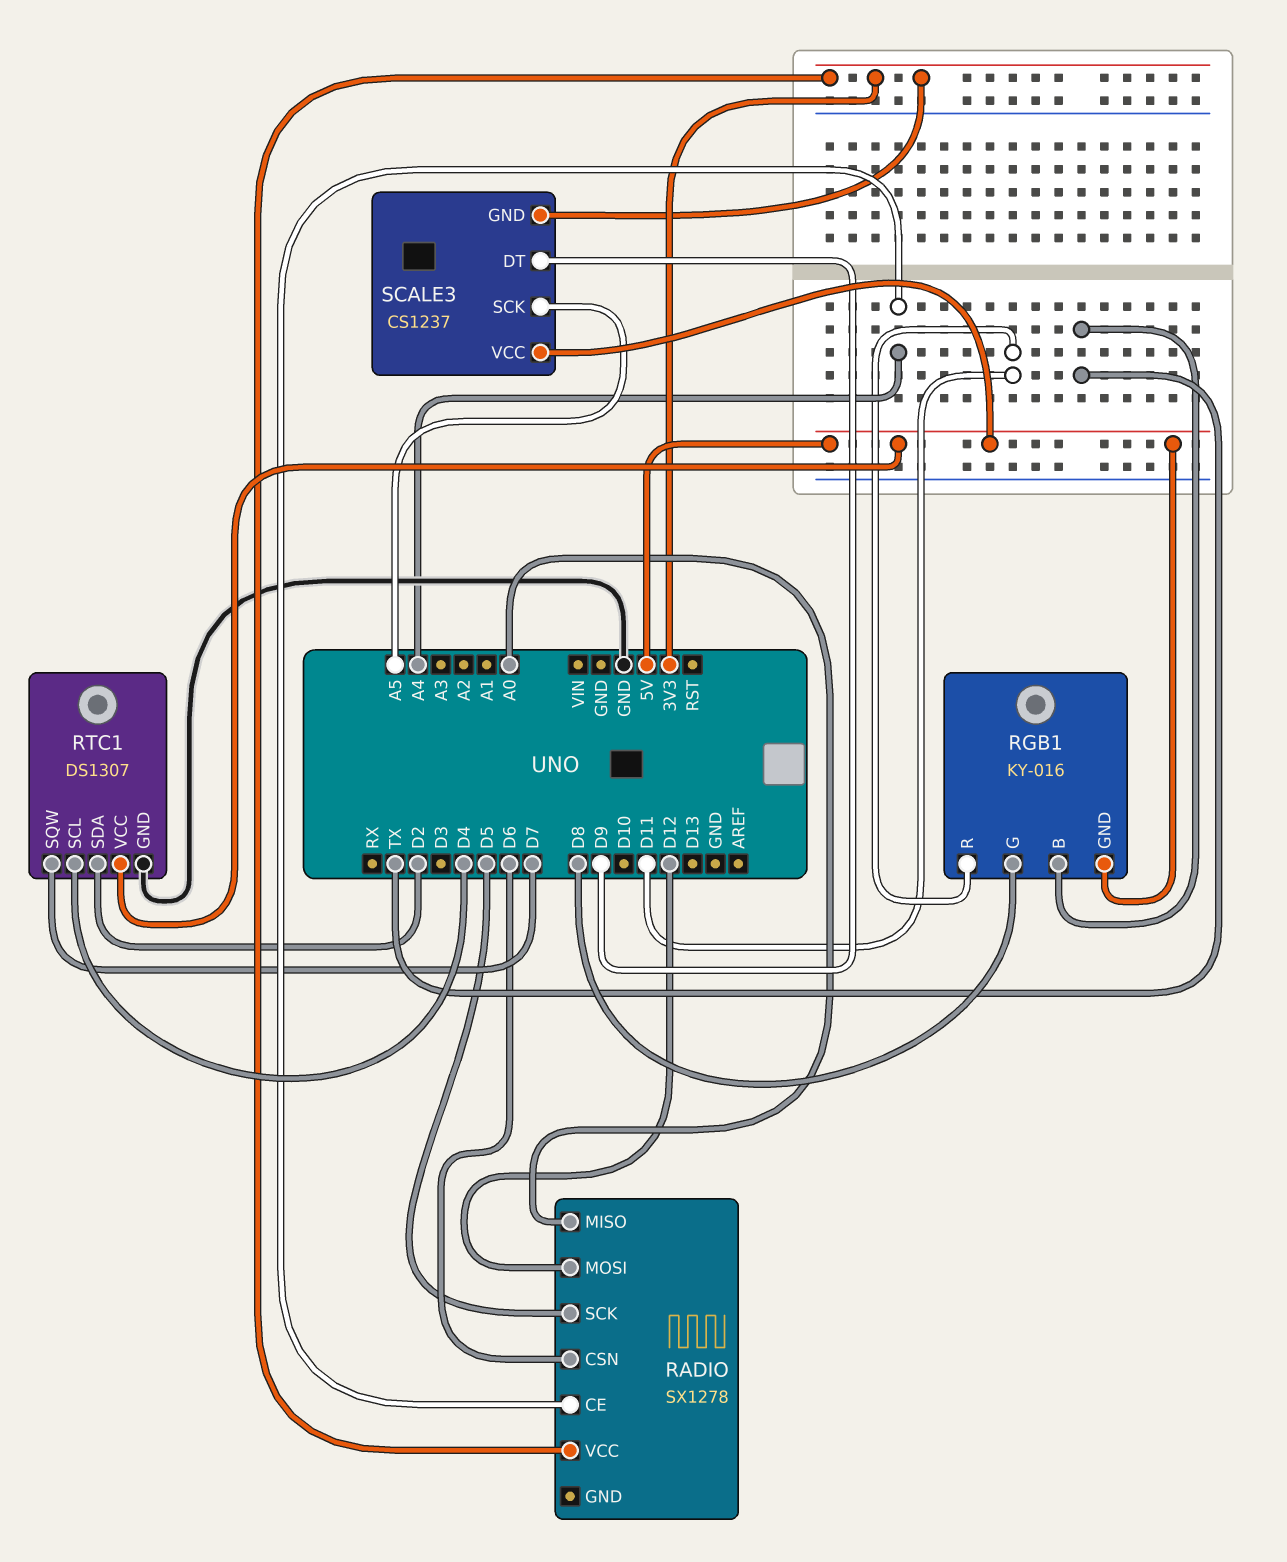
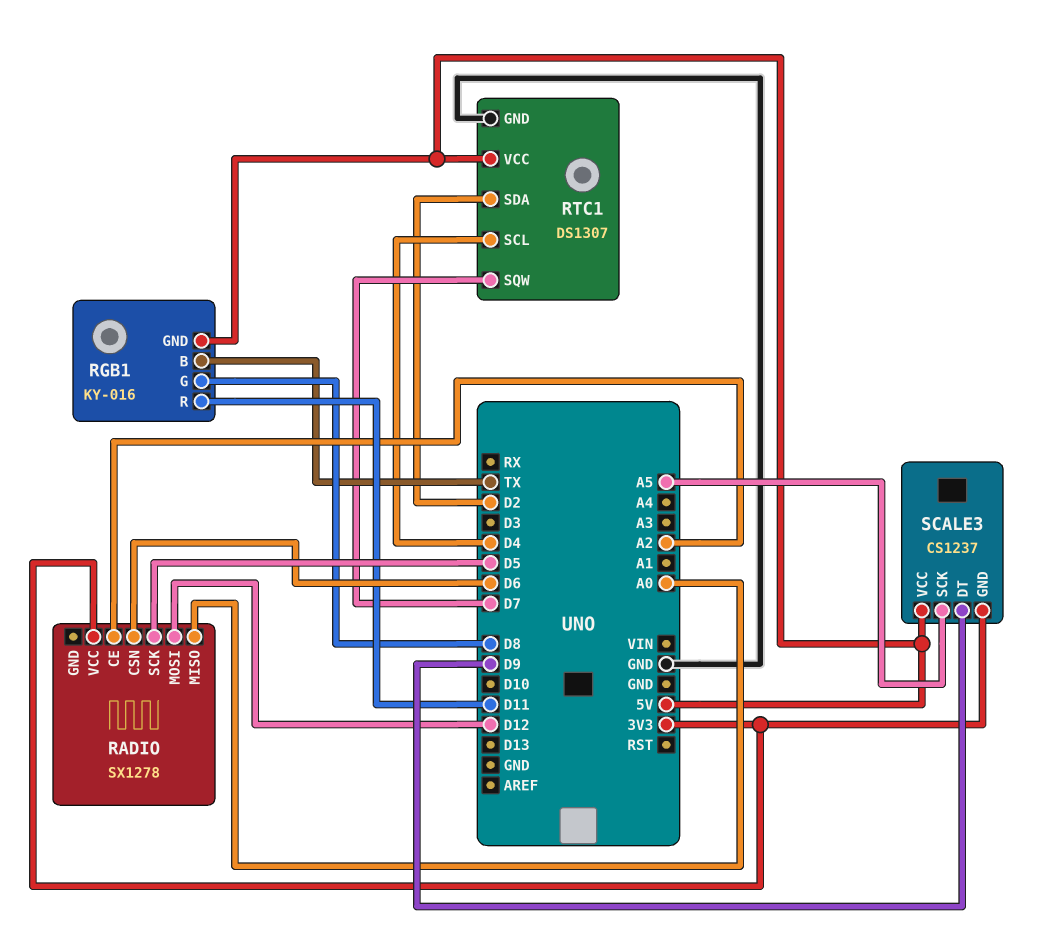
RADIO pin CE: A4 -> A2

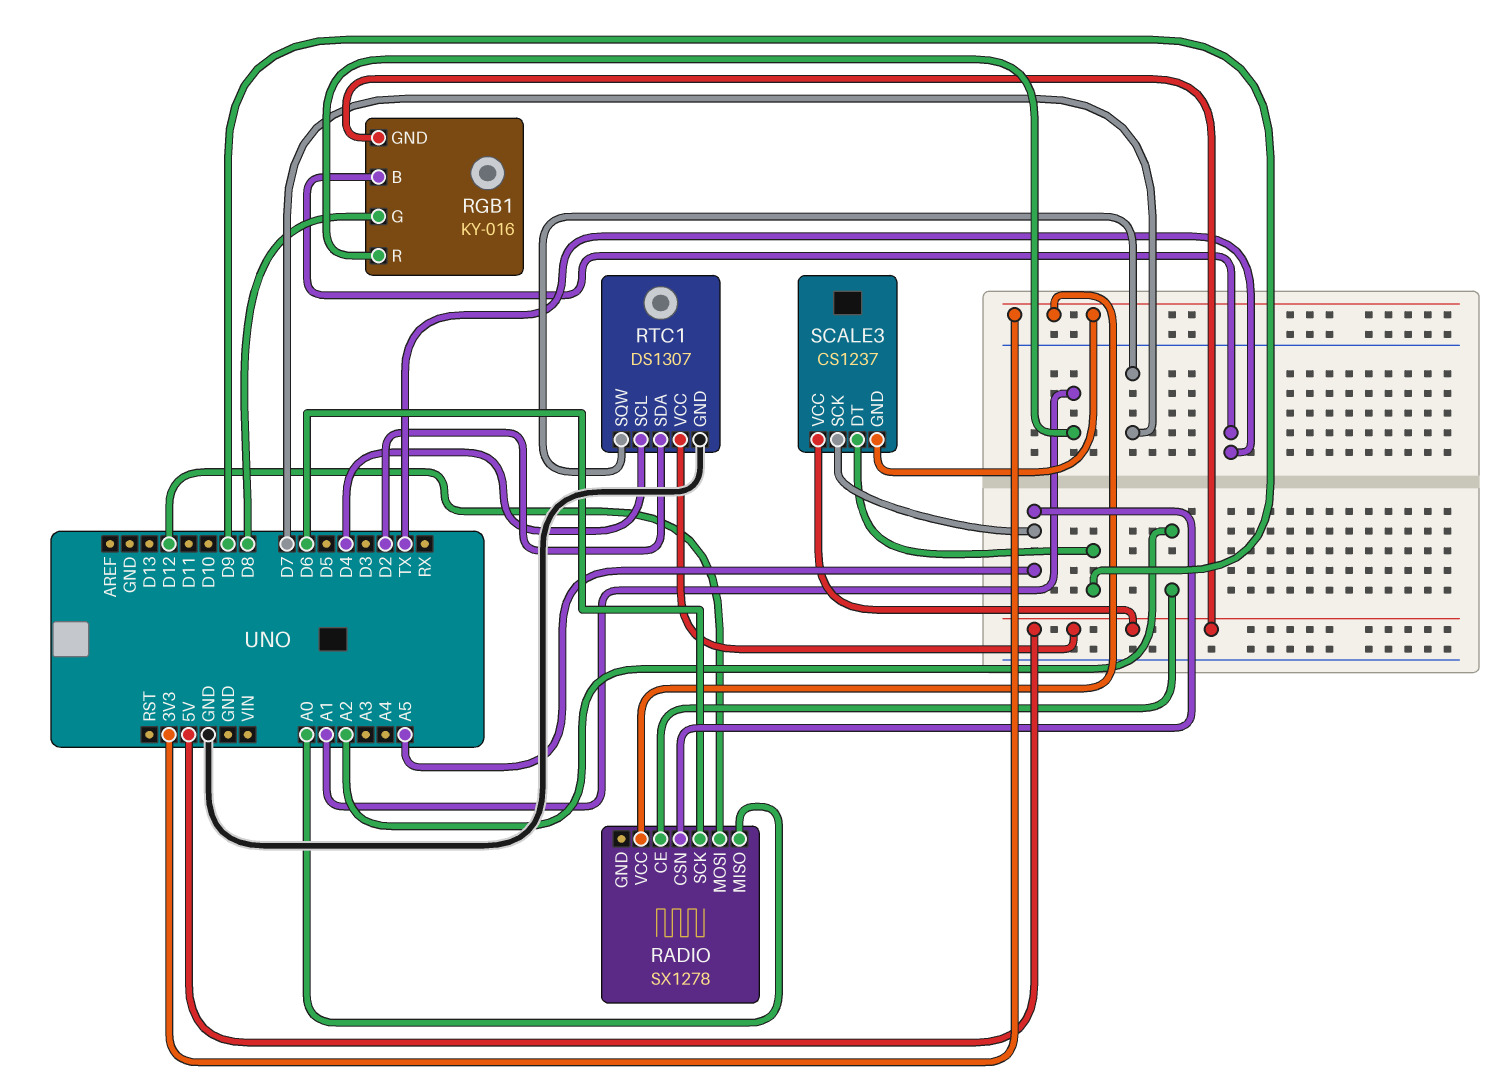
RADIO pin CSN: D6 -> A5
RADIO pin SCK: D5 -> D6
RGB1 pin R: D11 -> A1

